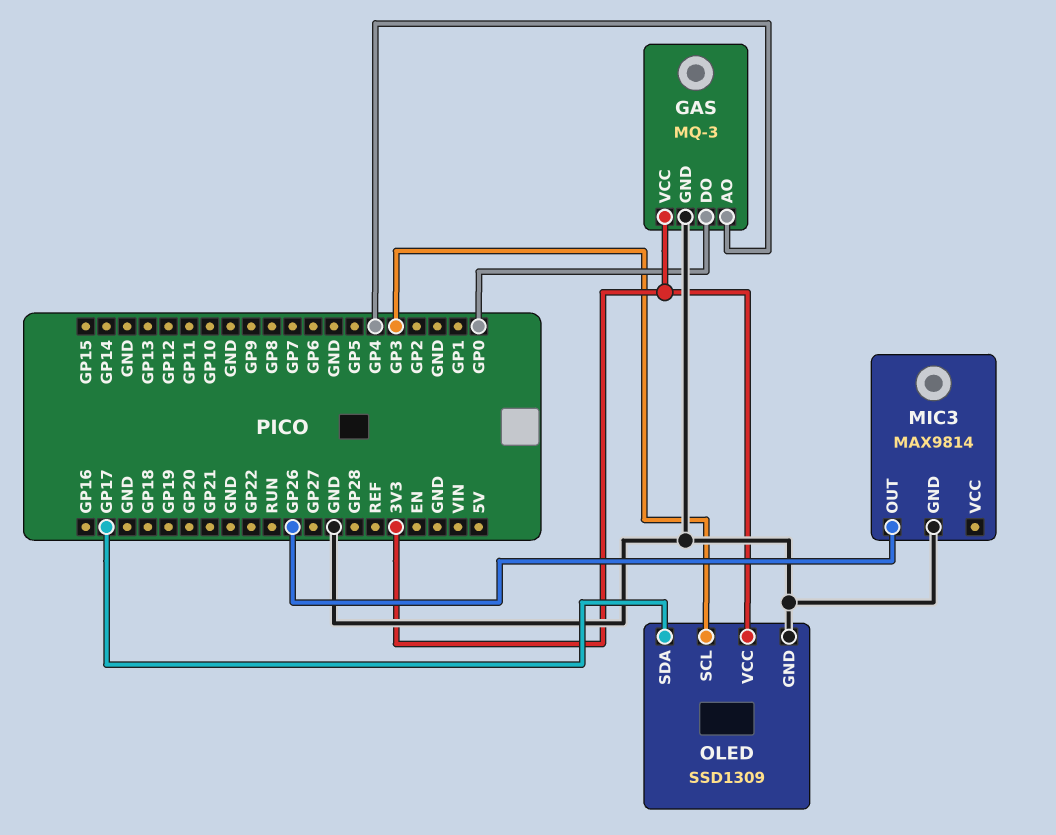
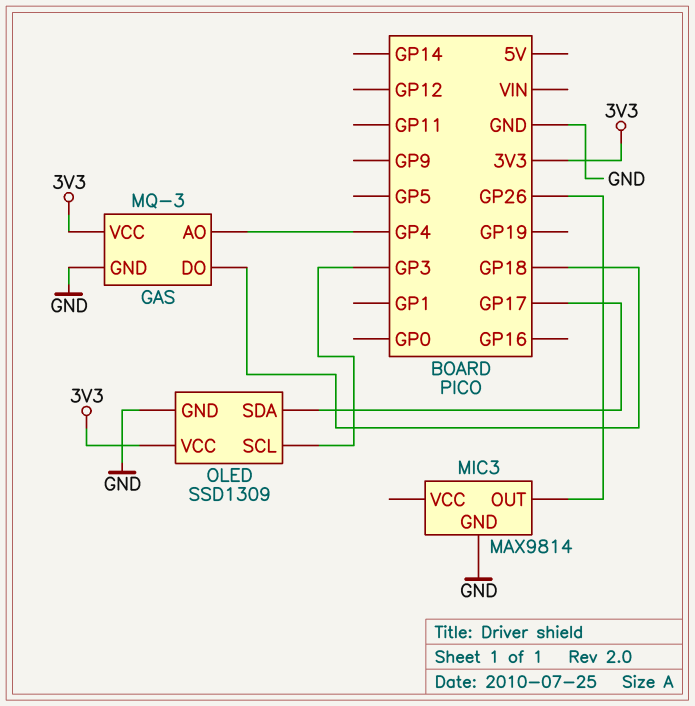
GAS pin DO: GP0 -> GP18

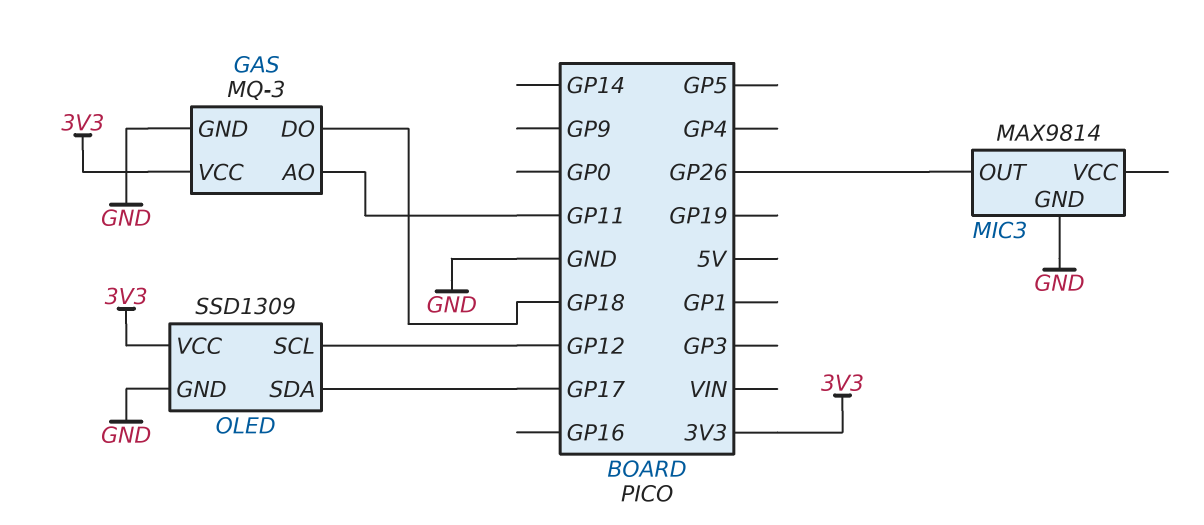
GAS pin AO: GP4 -> GP11
OLED pin SCL: GP3 -> GP12

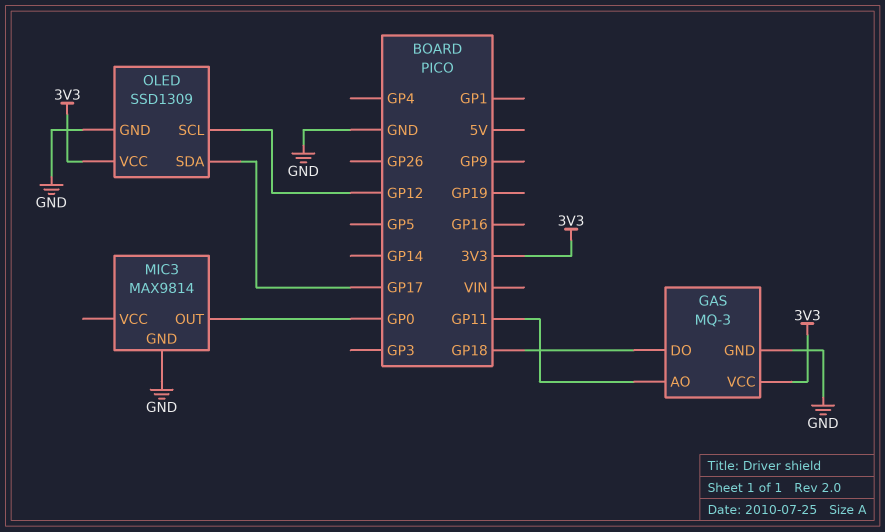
MIC3 pin OUT: GP26 -> GP0

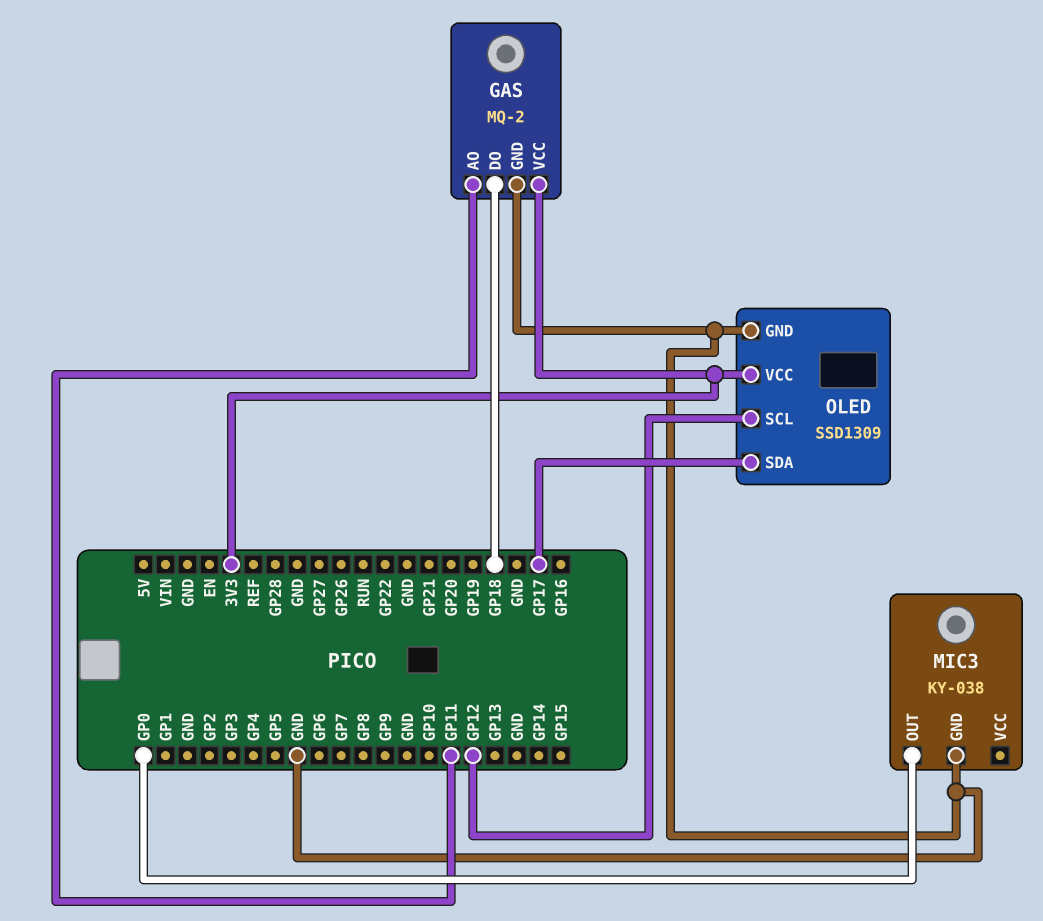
GAS: MQ-3 -> MQ-2
MIC3: MAX9814 -> KY-038

